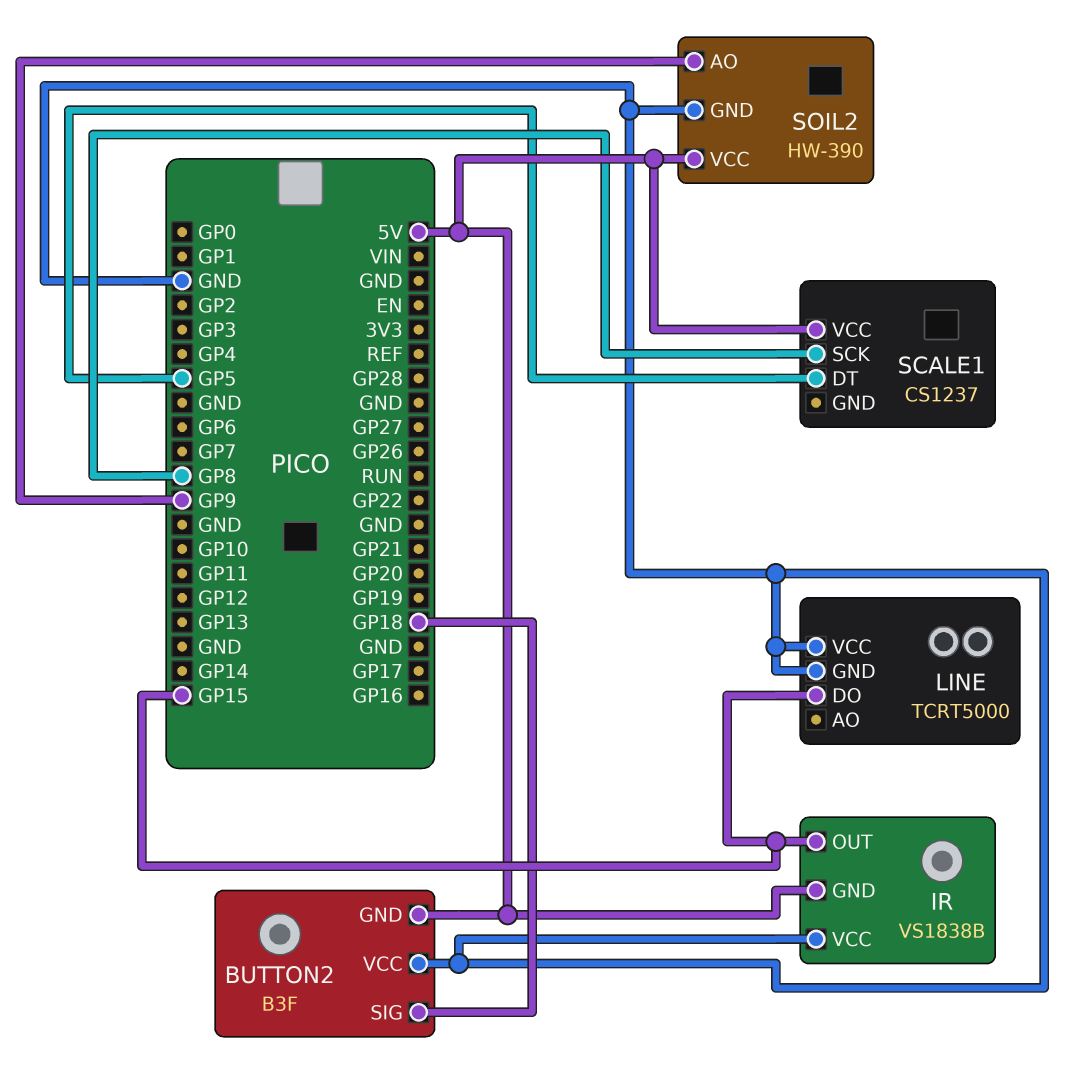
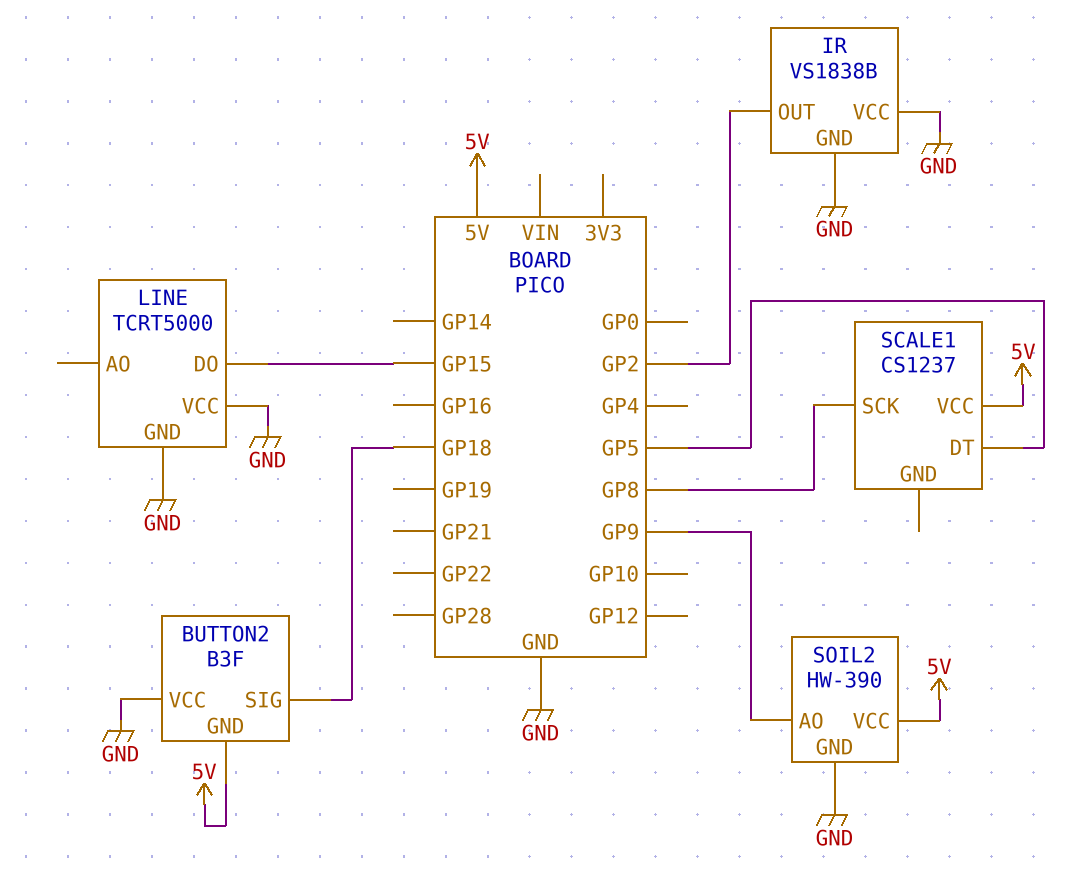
IR pin GND: 5V -> GND
IR pin OUT: GP15 -> GP2

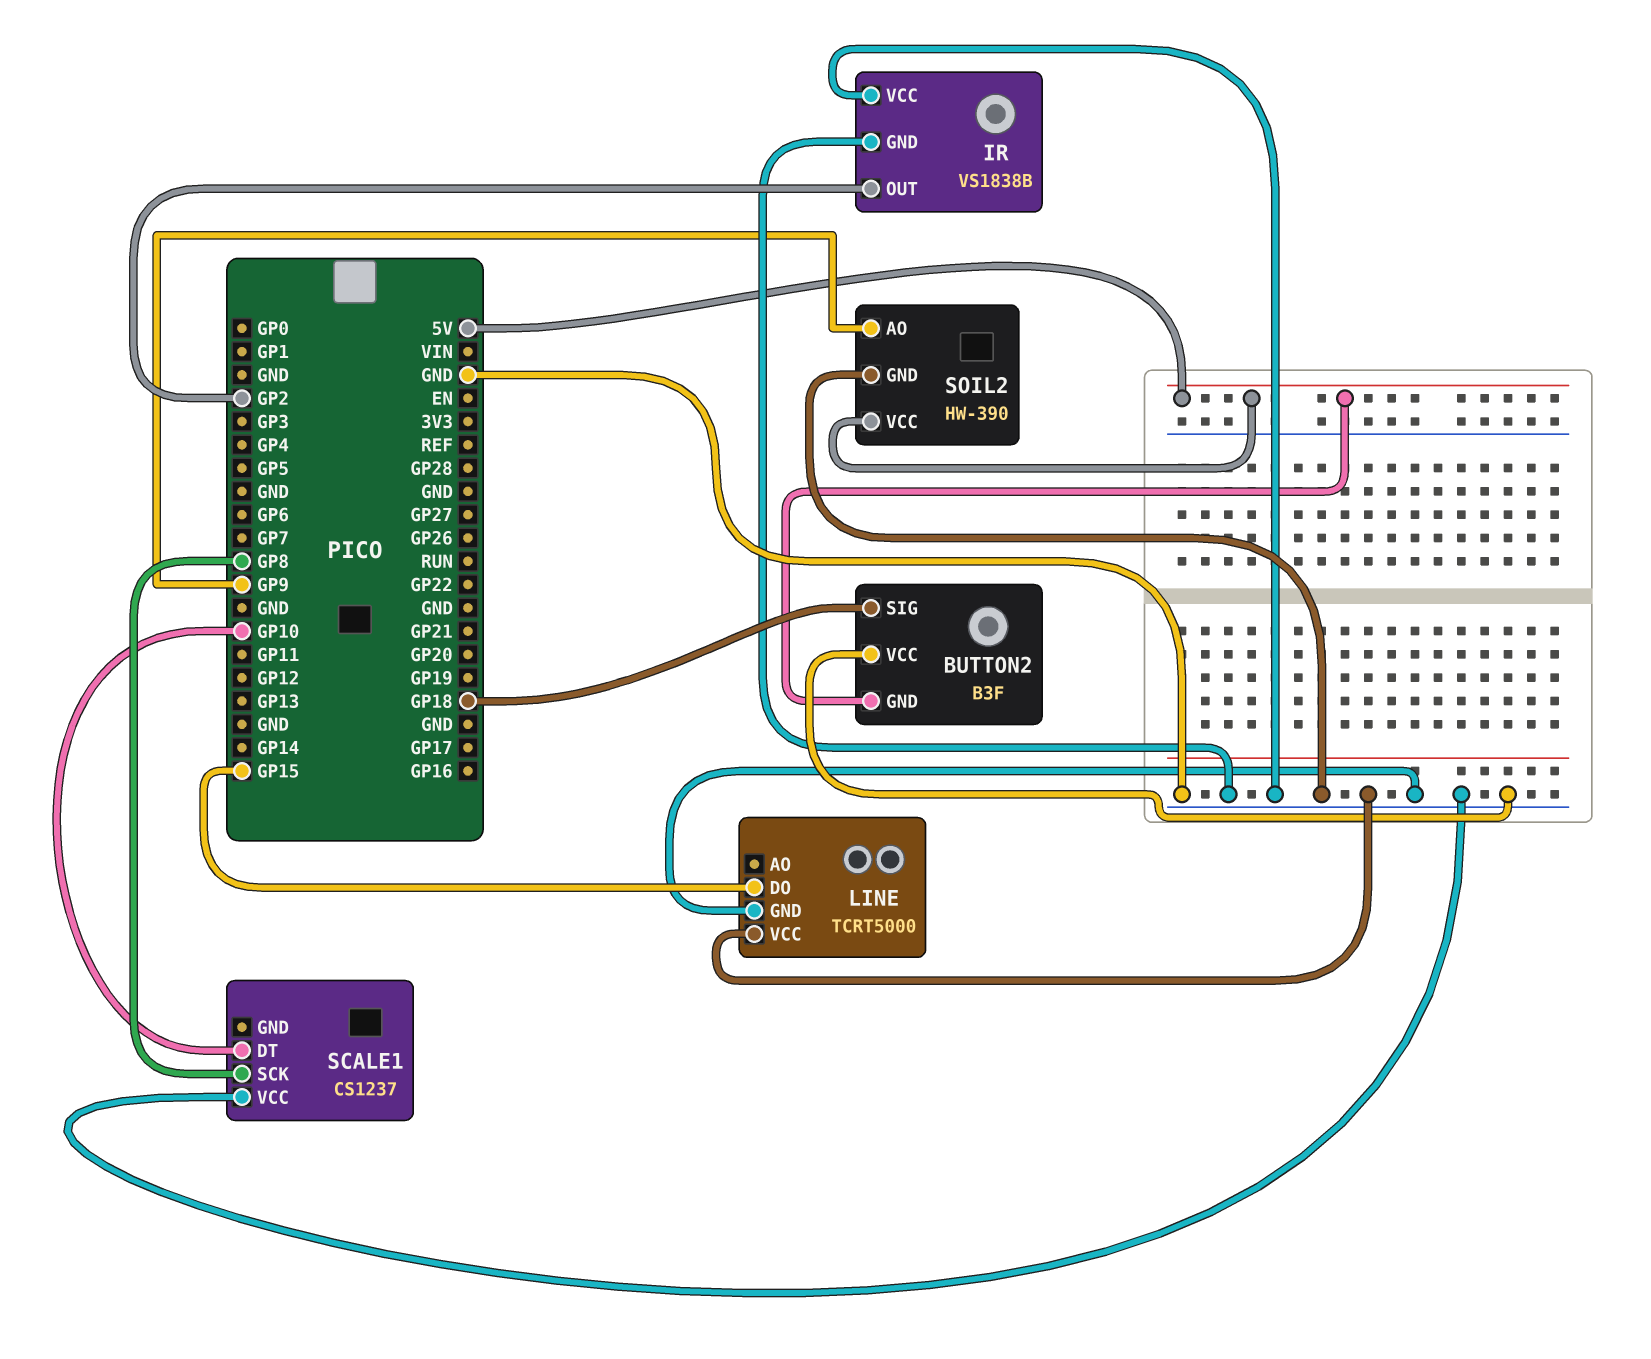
SCALE1 pin DT: GP5 -> GP10
SCALE1 pin VCC: 5V -> GND

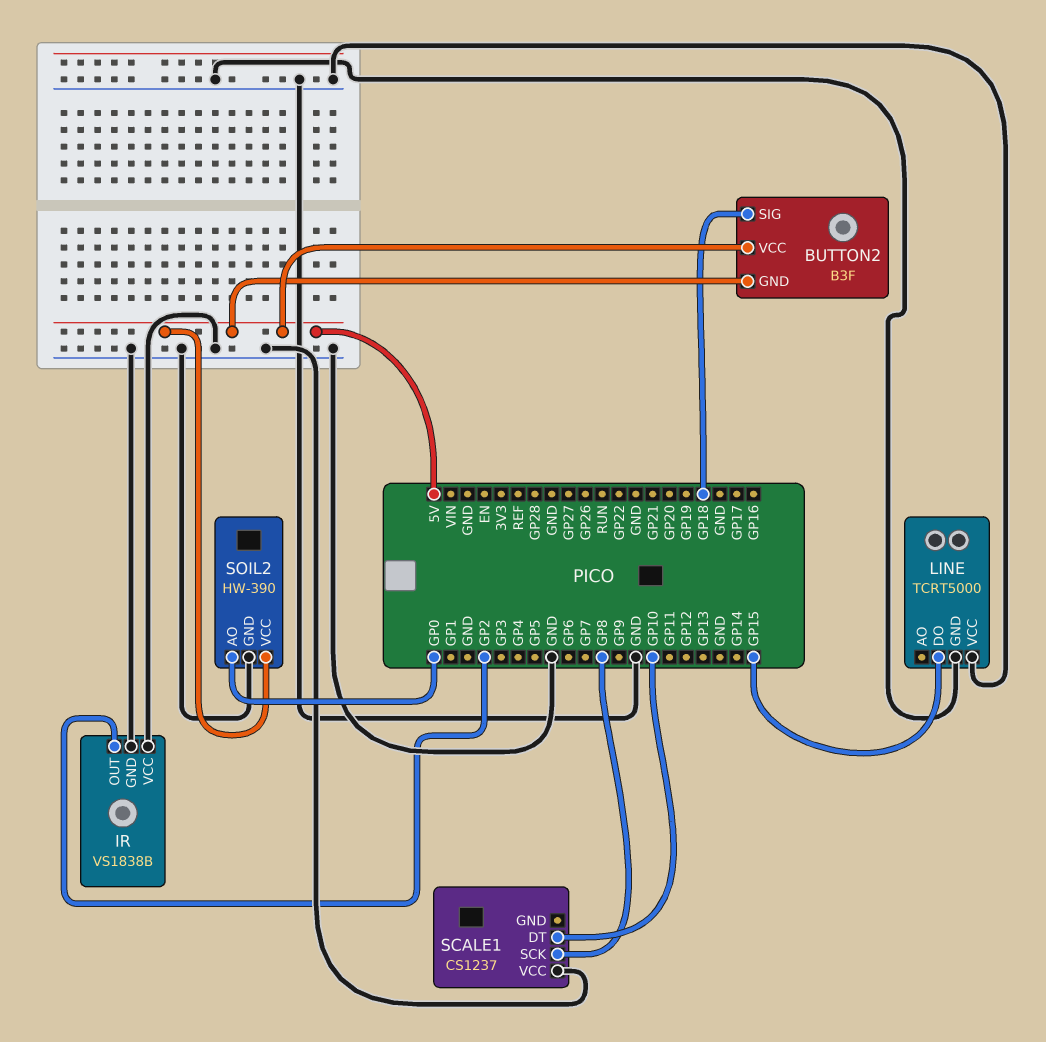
BUTTON2 pin VCC: GND -> 5V
SOIL2 pin AO: GP9 -> GP0

